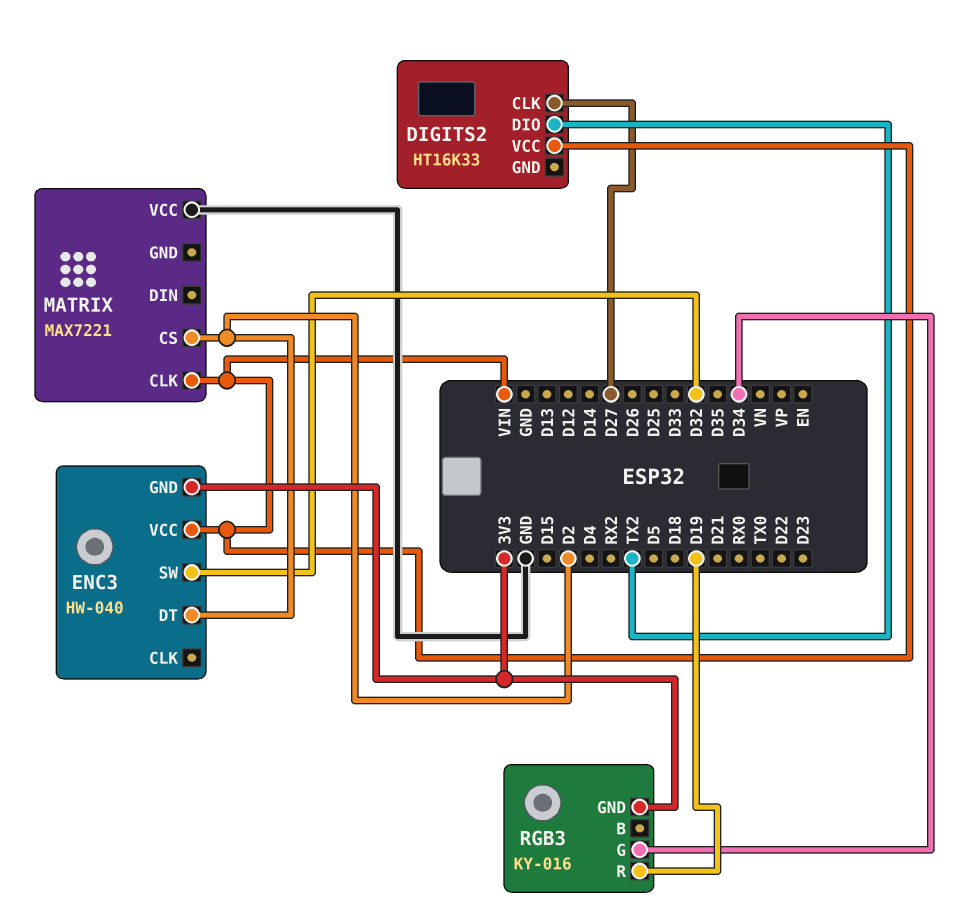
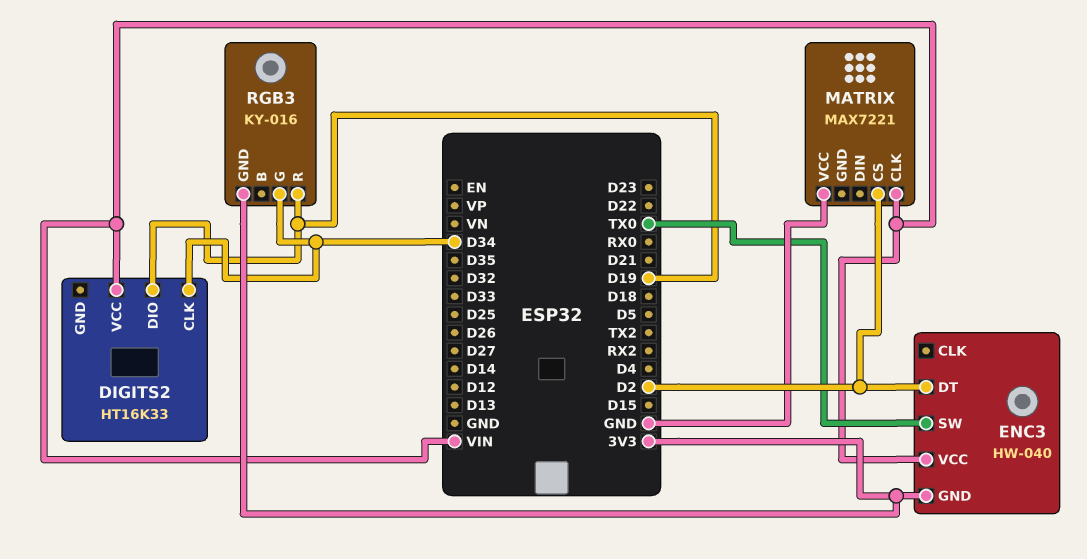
DIGITS2 pin CLK: D27 -> D34
DIGITS2 pin DIO: TX2 -> D19
ENC3 pin SW: D32 -> TX0

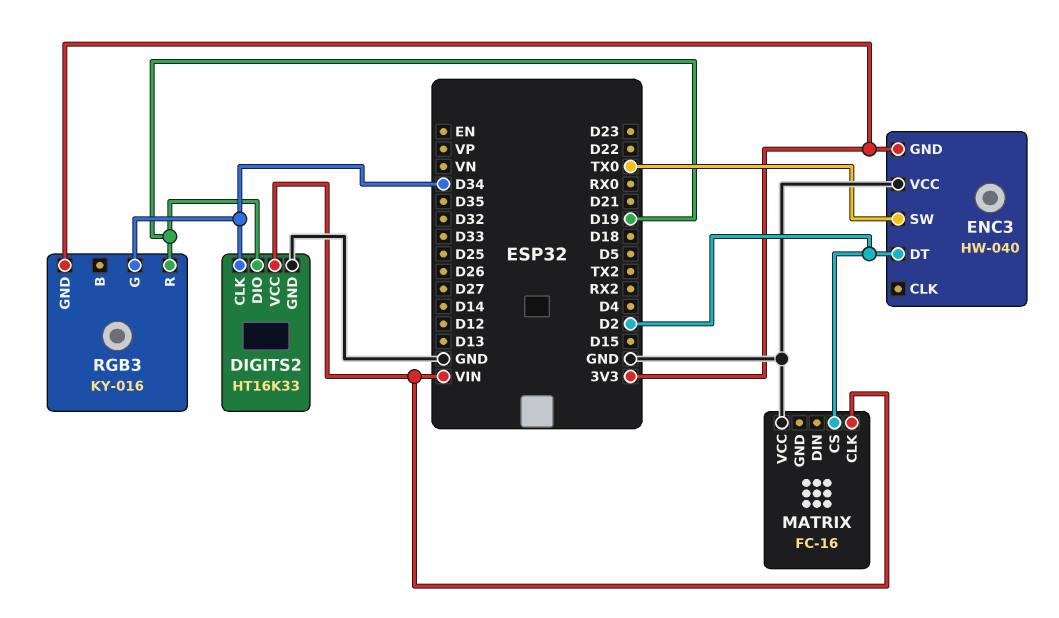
DIGITS2 pin GND: none -> GND
ENC3 pin VCC: VIN -> GND
MATRIX: MAX7221 -> FC-16

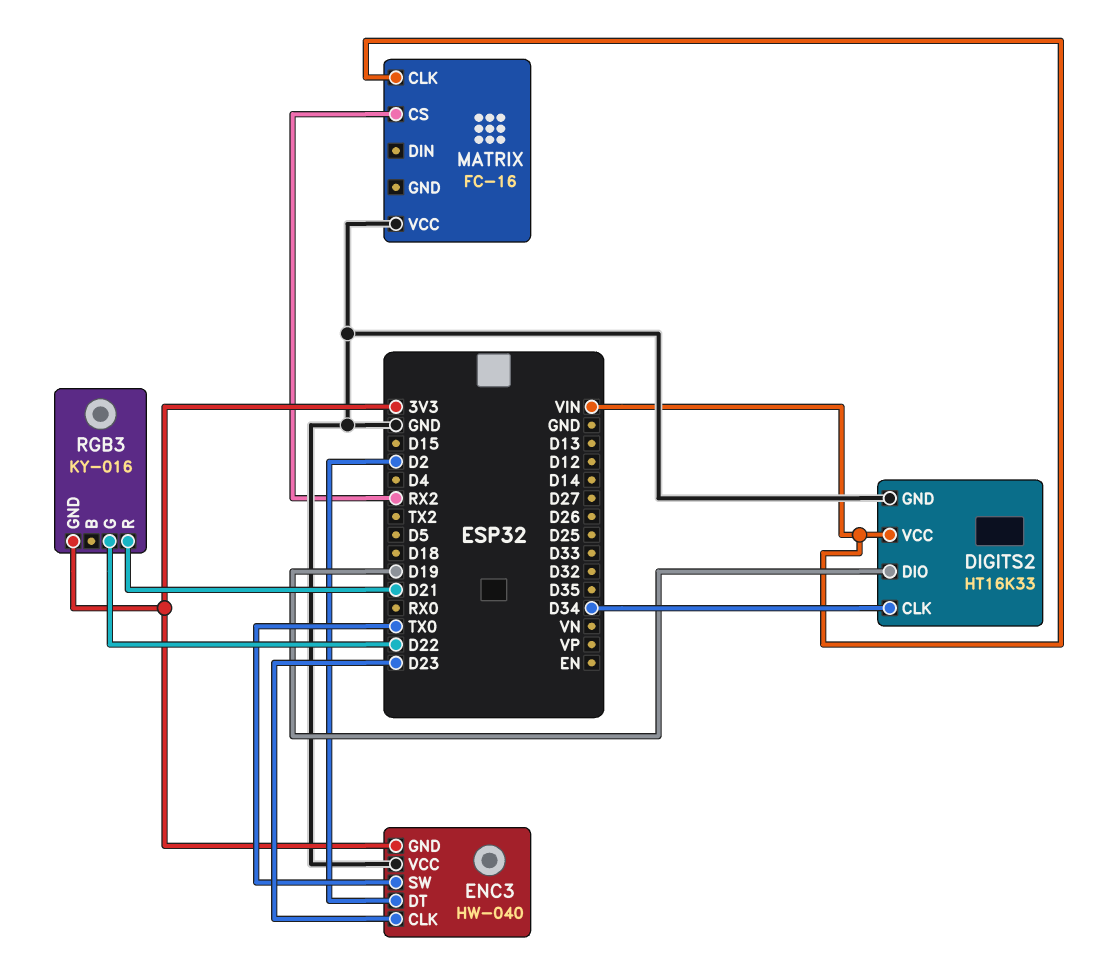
ENC3 pin CLK: none -> D23
MATRIX pin CS: D2 -> RX2
RGB3 pin G: D34 -> D22
RGB3 pin R: D19 -> D21

